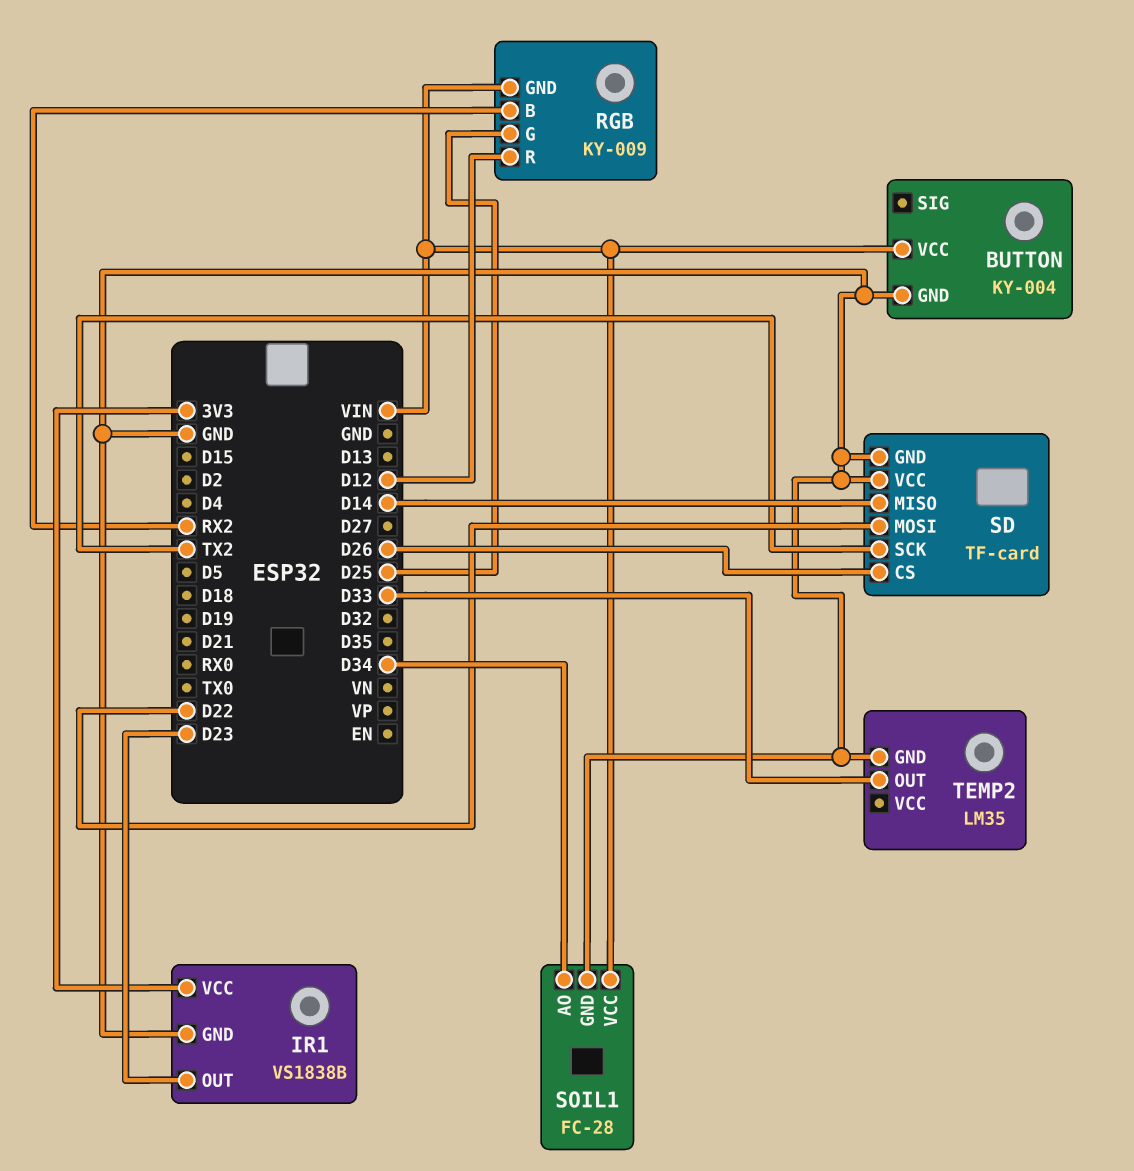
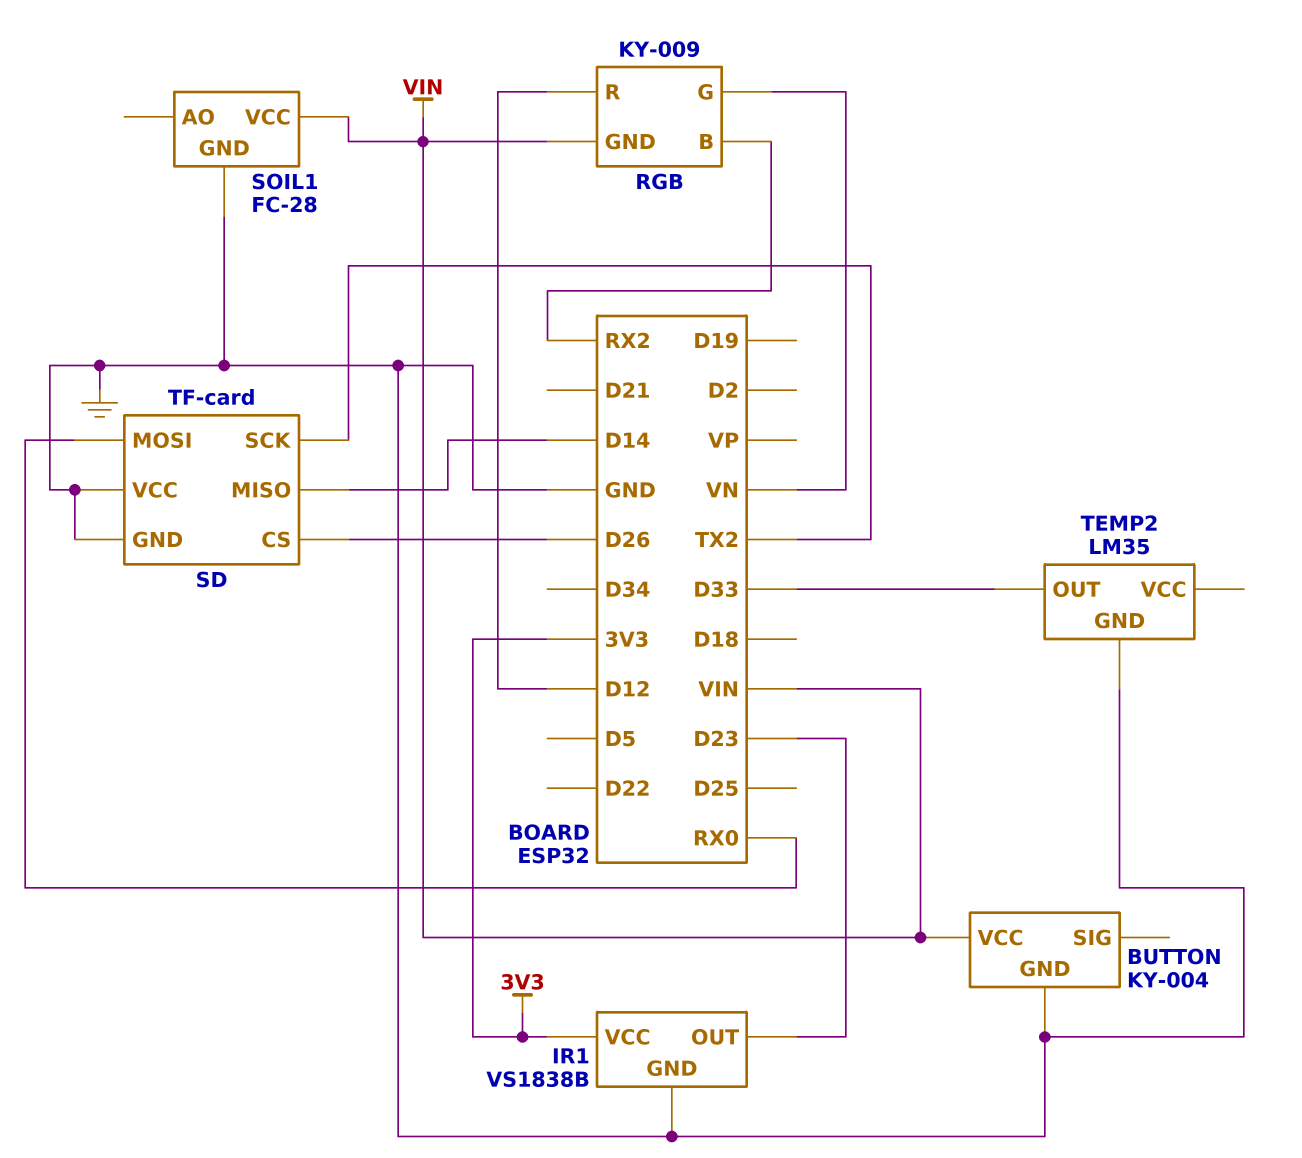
RGB pin G: D25 -> VN
SD pin MOSI: D22 -> RX0
SOIL1 pin AO: D34 -> none

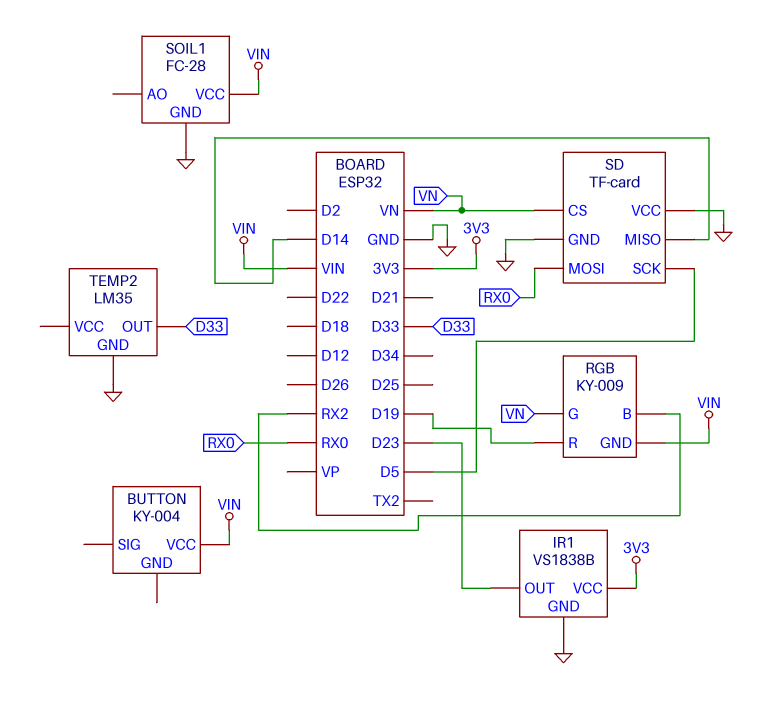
BUTTON pin GND: GND -> none
RGB pin R: D12 -> D19
SD pin CS: D26 -> VN
SD pin SCK: TX2 -> D5

